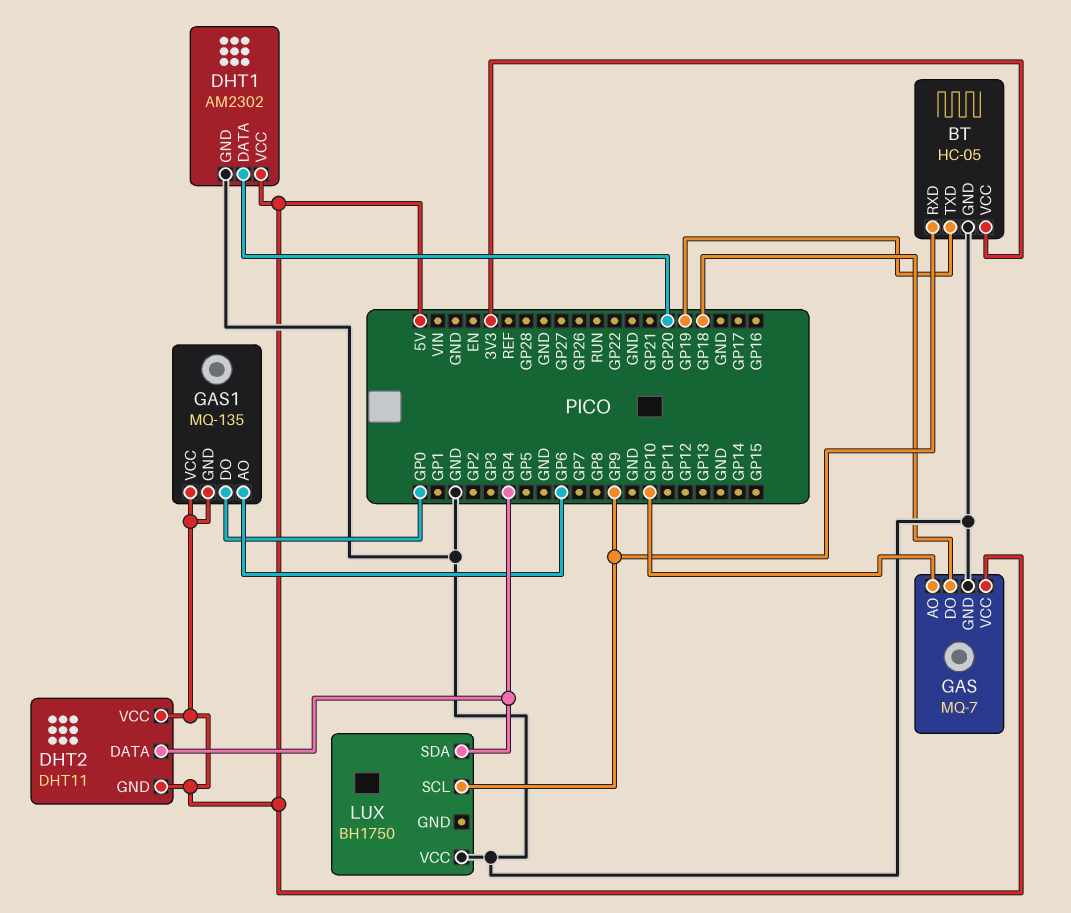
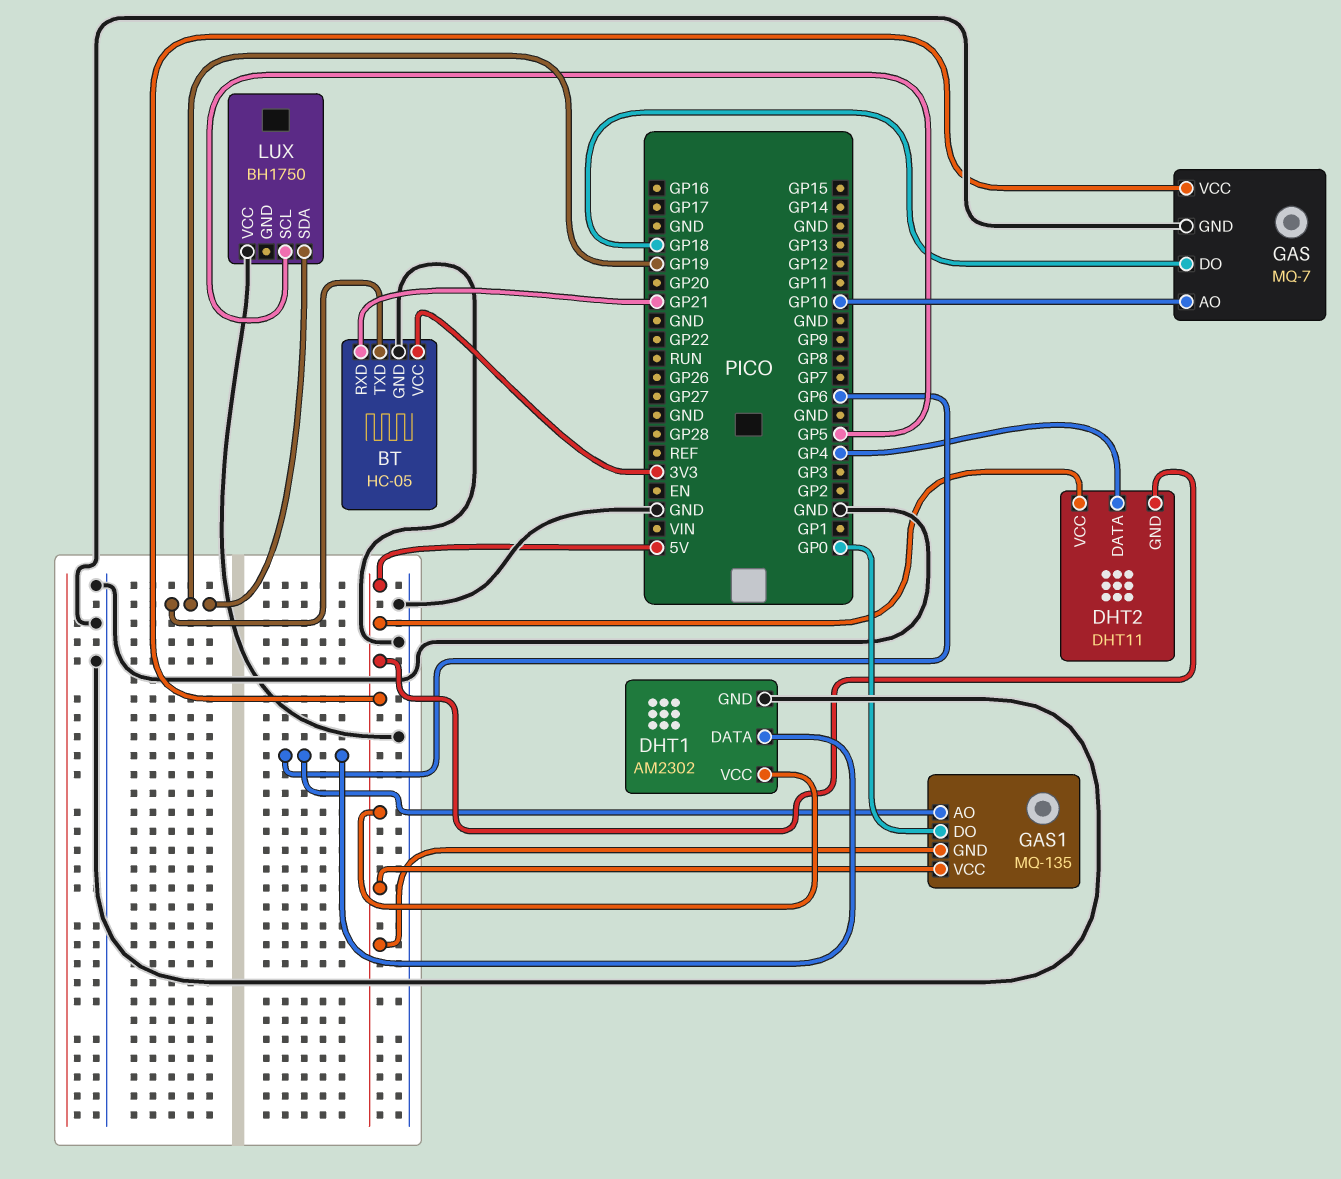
BT pin RXD: GP9 -> GP21
DHT1 pin DATA: GP20 -> GP6
LUX pin SCL: GP9 -> GP5
LUX pin SDA: GP4 -> GP19

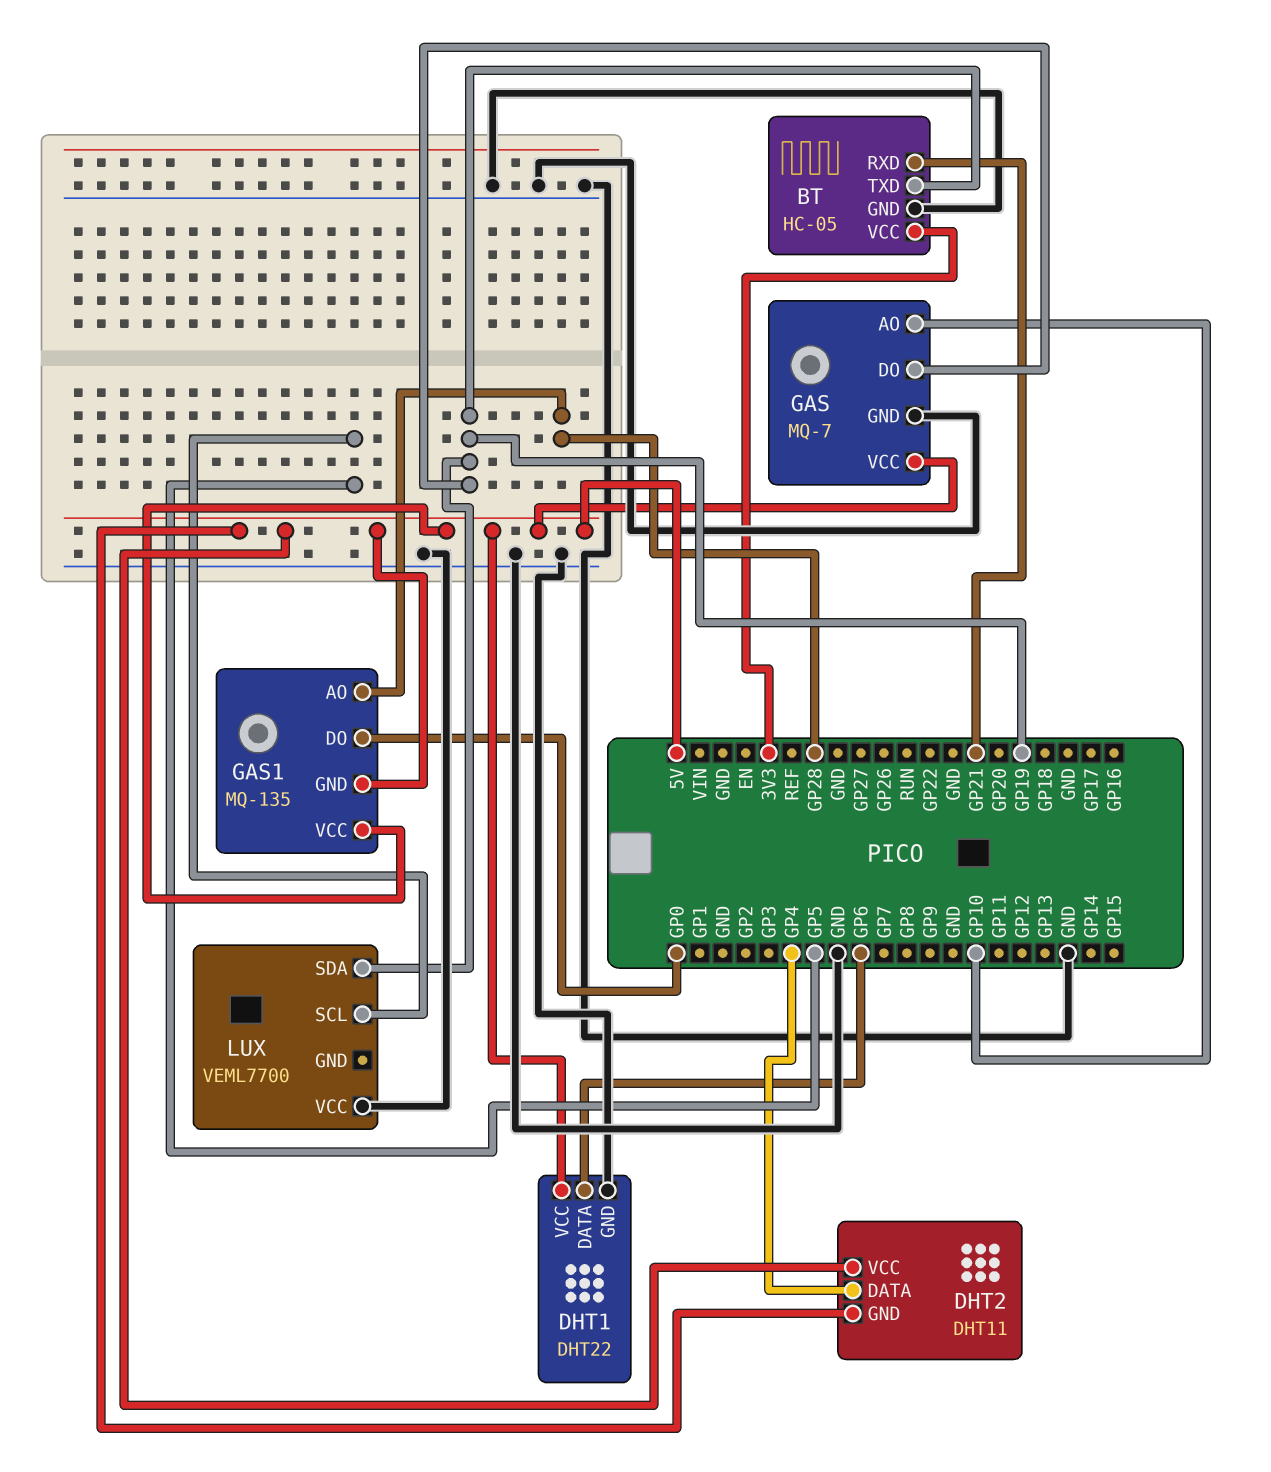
DHT1: AM2302 -> DHT22
GAS pin DO: GP18 -> GP19
GAS1 pin AO: GP6 -> GP28
LUX: BH1750 -> VEML7700

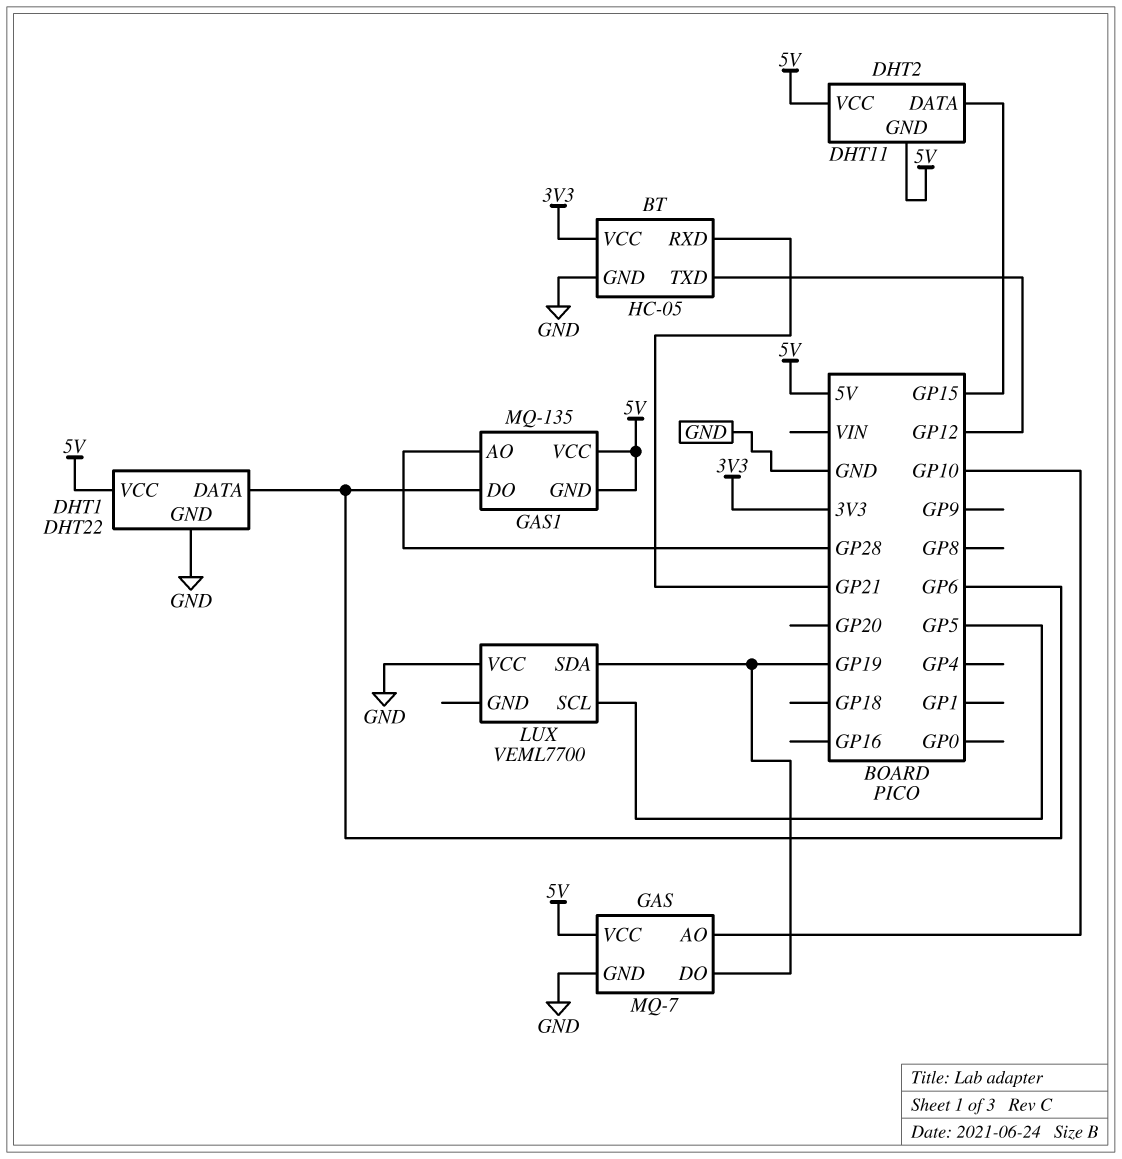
BT pin TXD: GP19 -> GP12
DHT2 pin DATA: GP4 -> GP15
GAS1 pin DO: GP0 -> GP6

